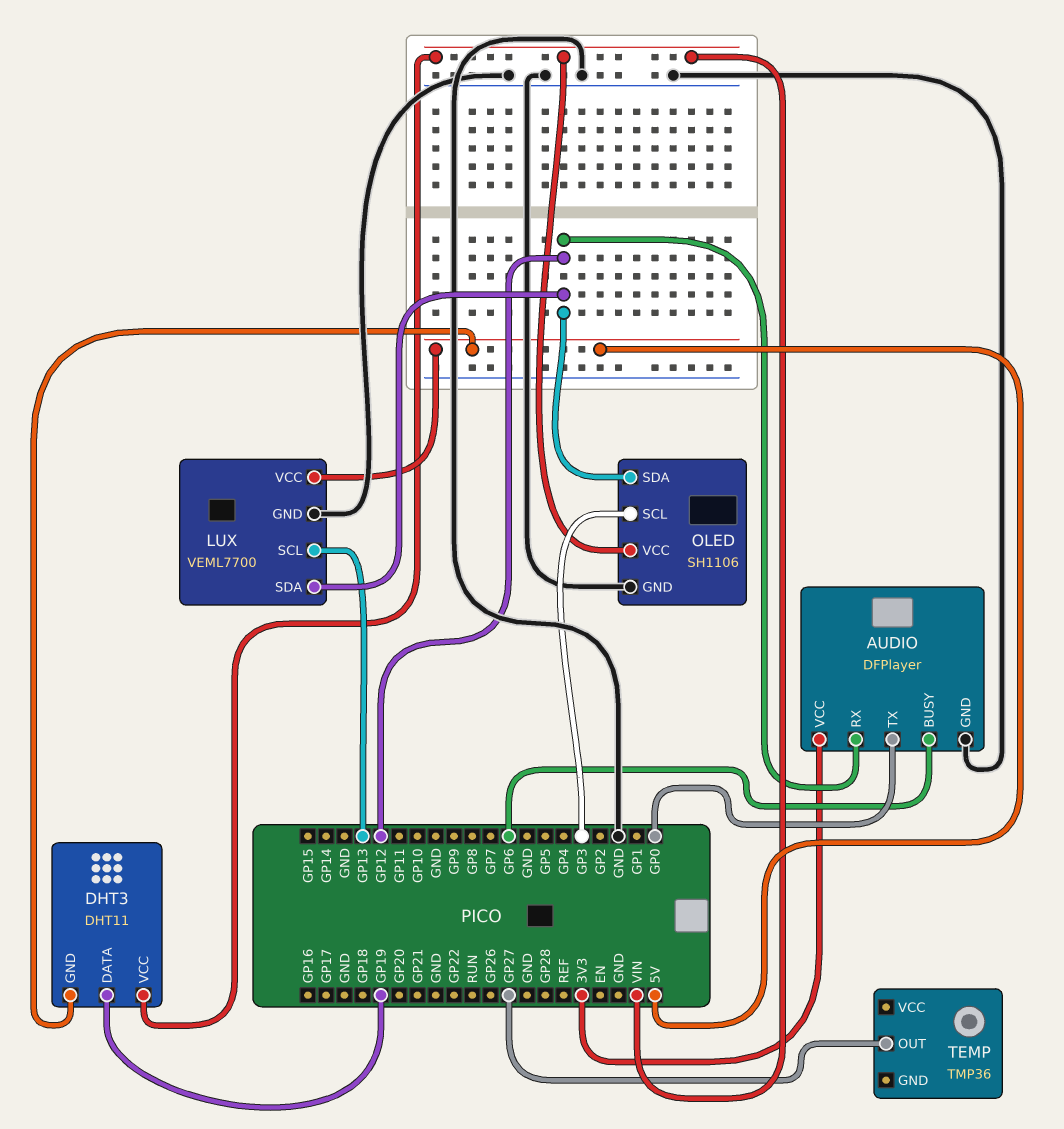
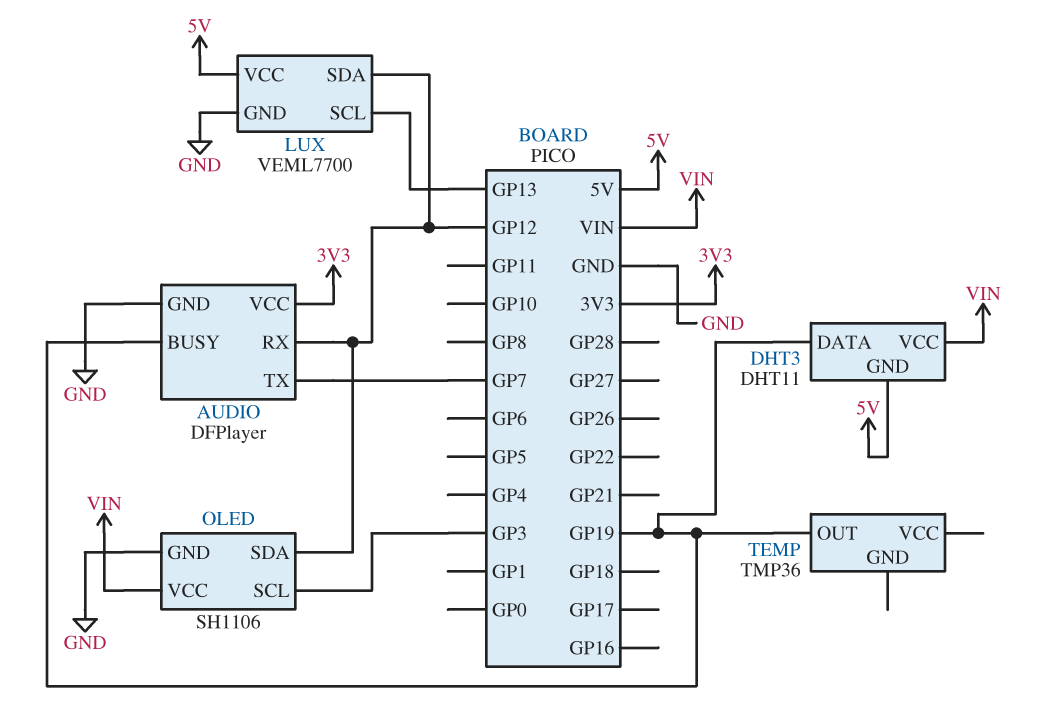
AUDIO pin BUSY: GP6 -> GP19
AUDIO pin TX: GP0 -> GP7
TEMP pin OUT: GP27 -> GP19

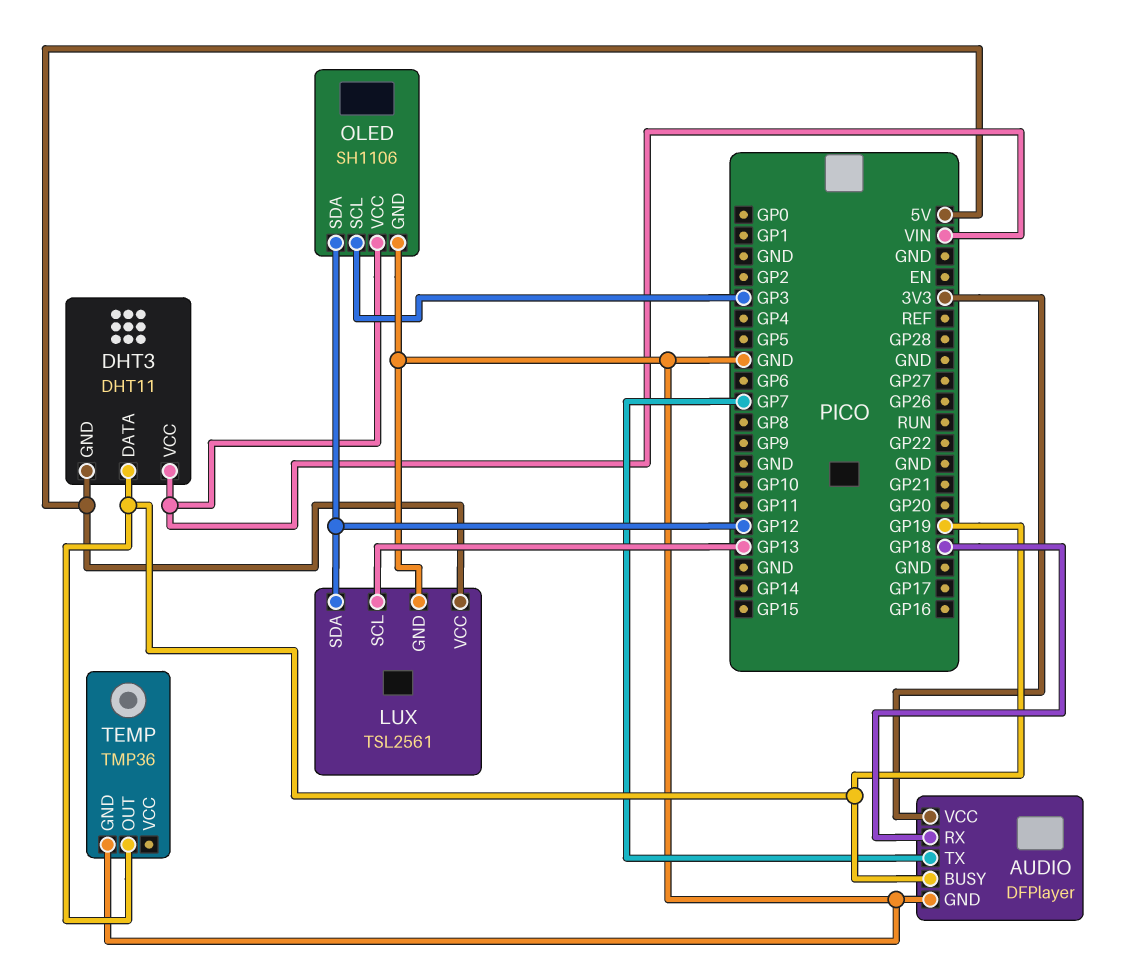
AUDIO pin RX: GP12 -> GP18
LUX: VEML7700 -> TSL2561
TEMP pin GND: none -> GND

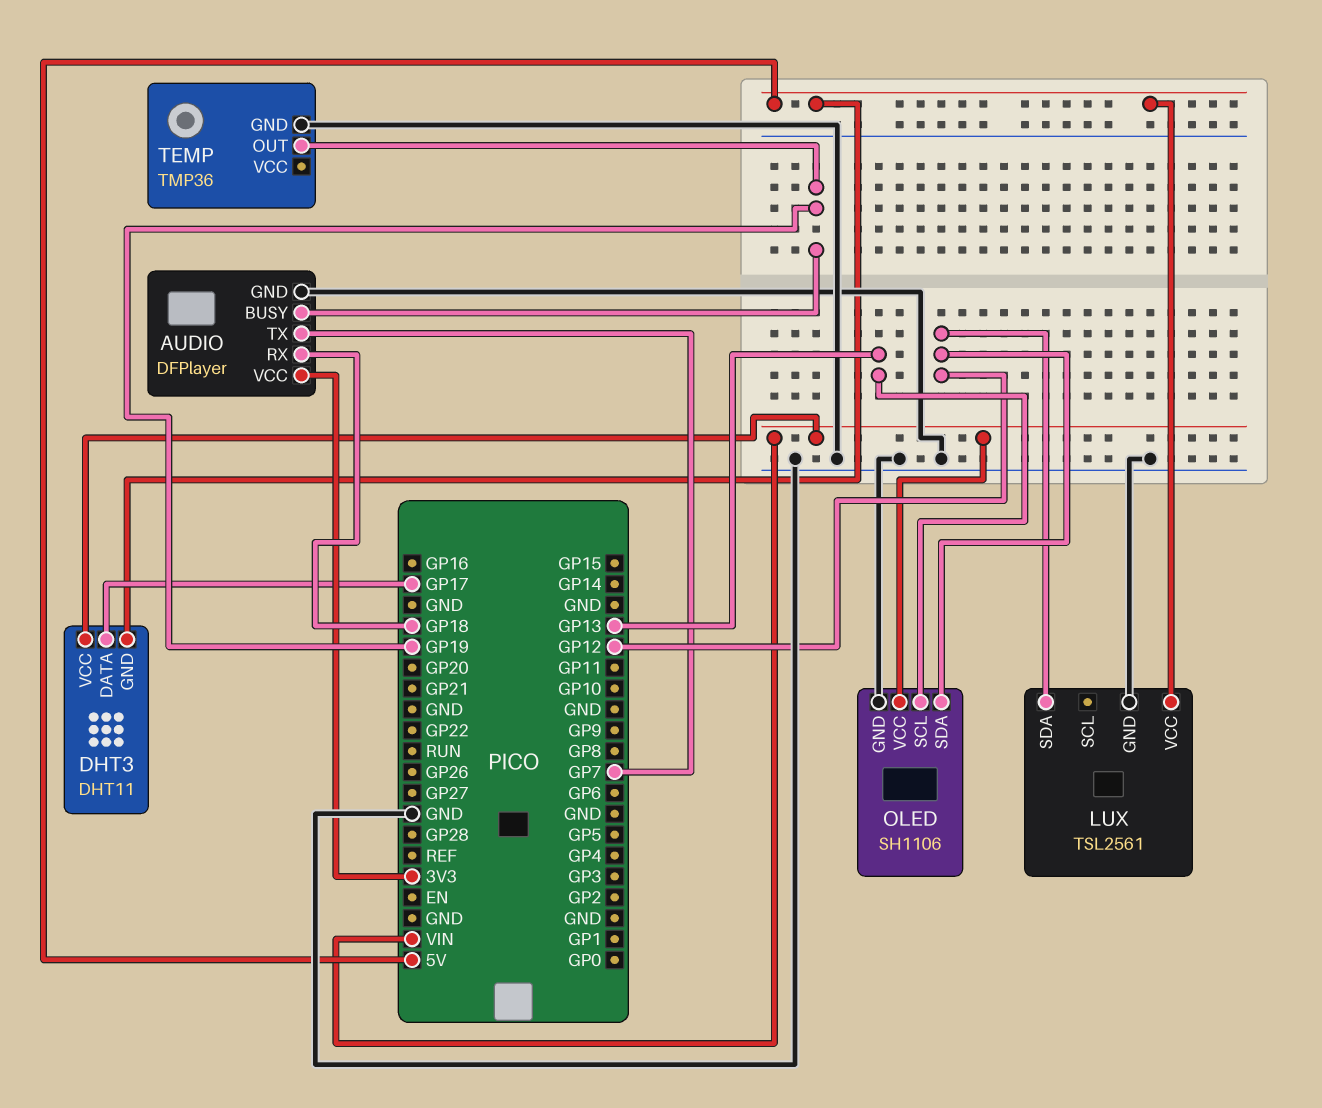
DHT3 pin DATA: GP19 -> GP17
LUX pin SCL: GP13 -> none
OLED pin SCL: GP3 -> GP13

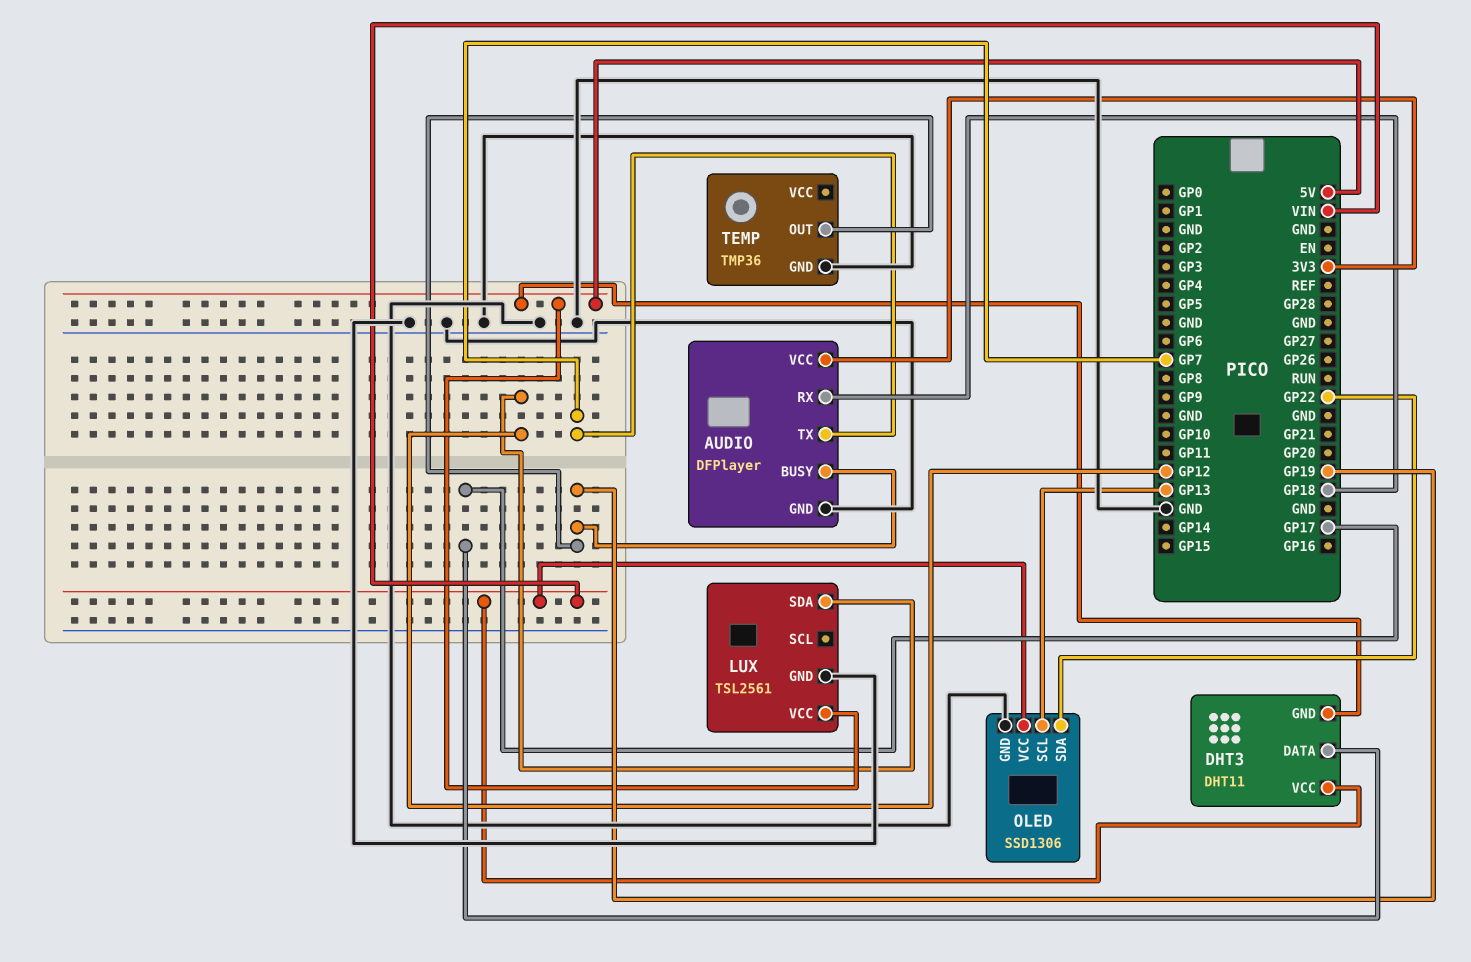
OLED: SH1106 -> SSD1306
OLED pin SDA: GP12 -> GP22

